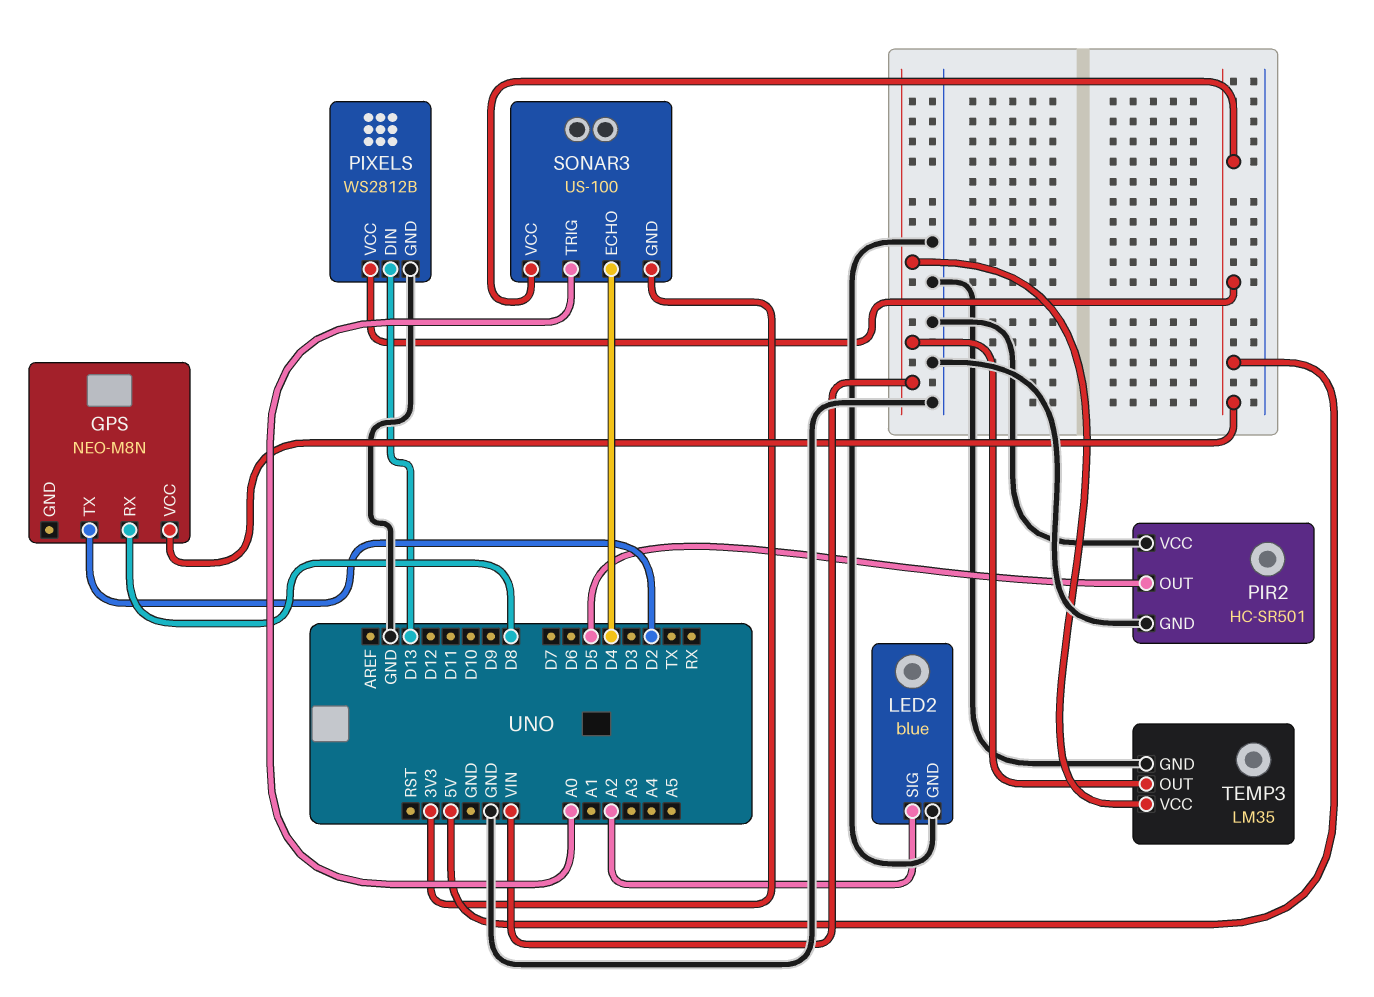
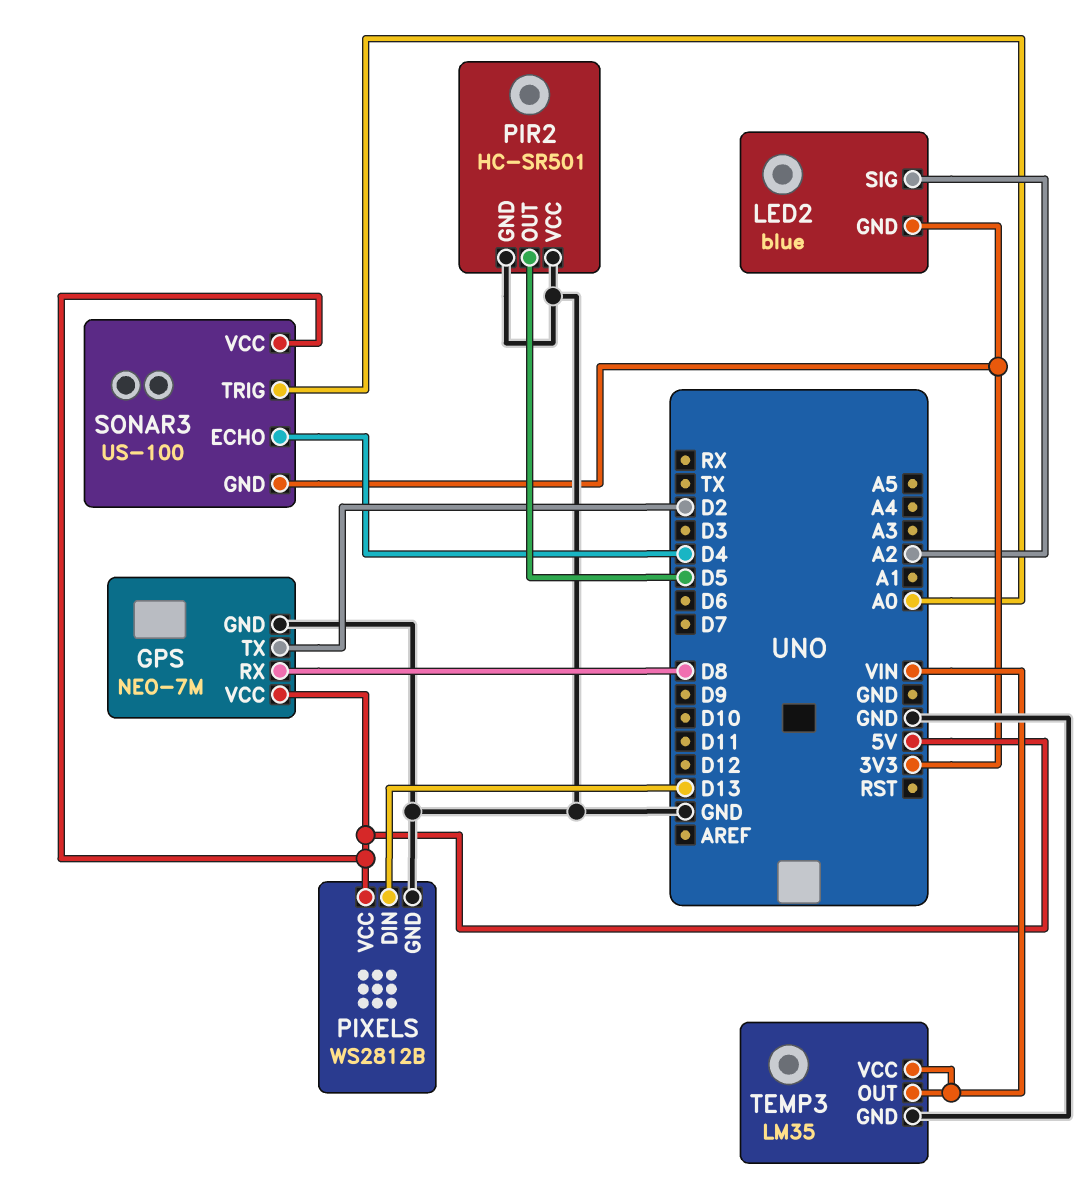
GPS: NEO-M8N -> NEO-7M
GPS pin GND: none -> GND
LED2 pin GND: GND -> 3V3

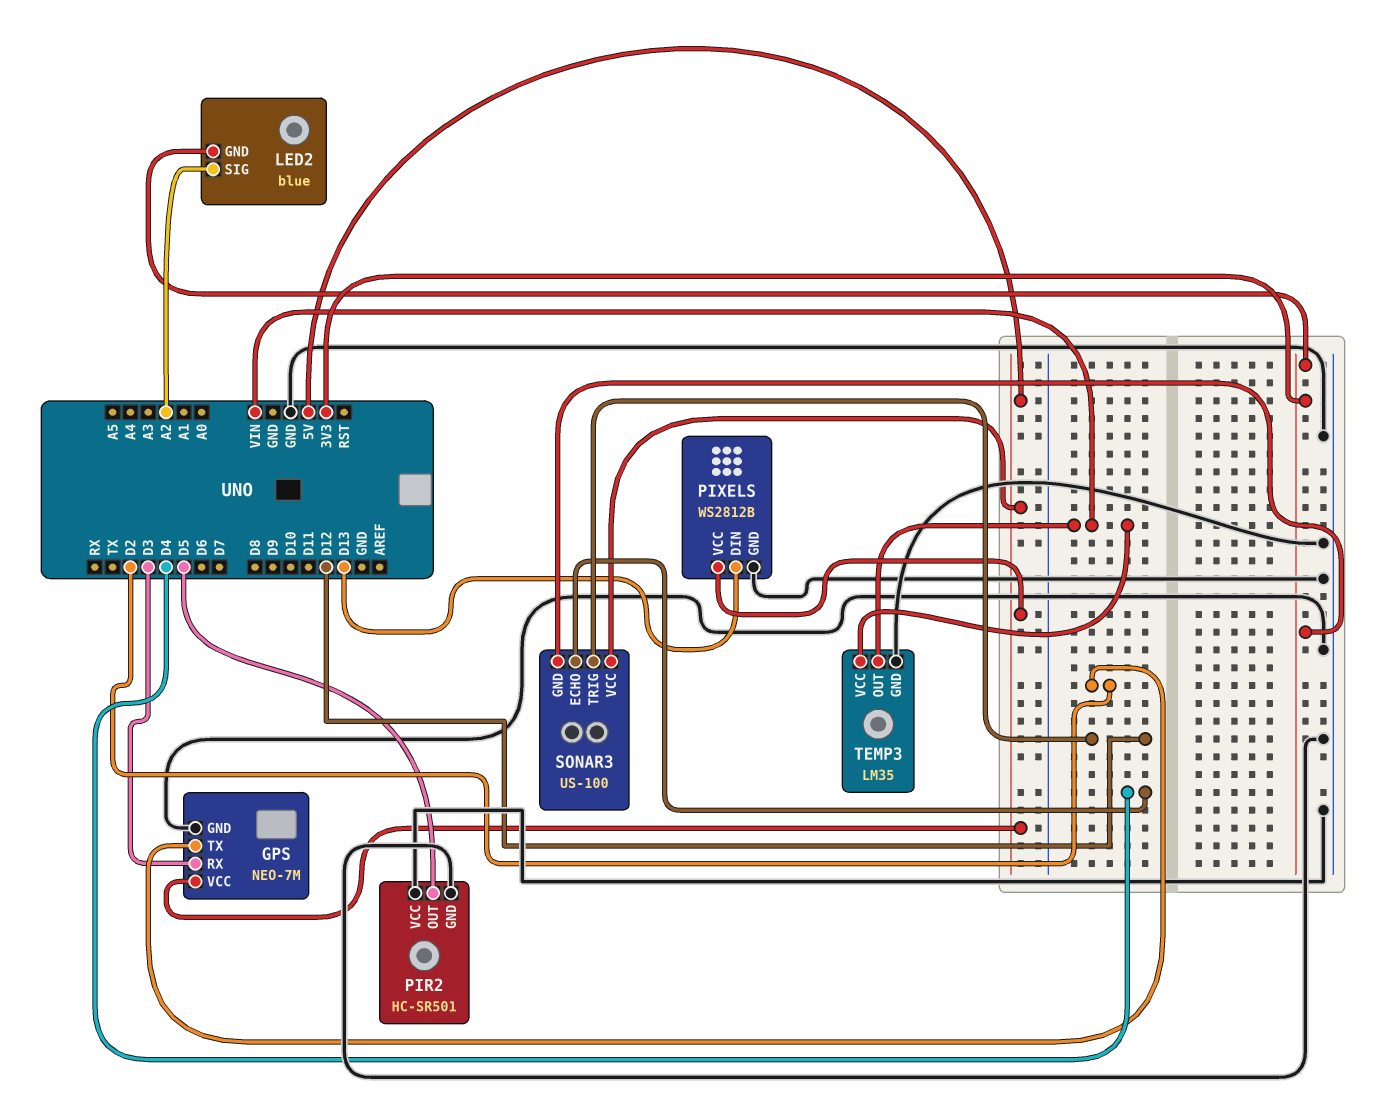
GPS pin RX: D8 -> D3
SONAR3 pin TRIG: A0 -> D12

